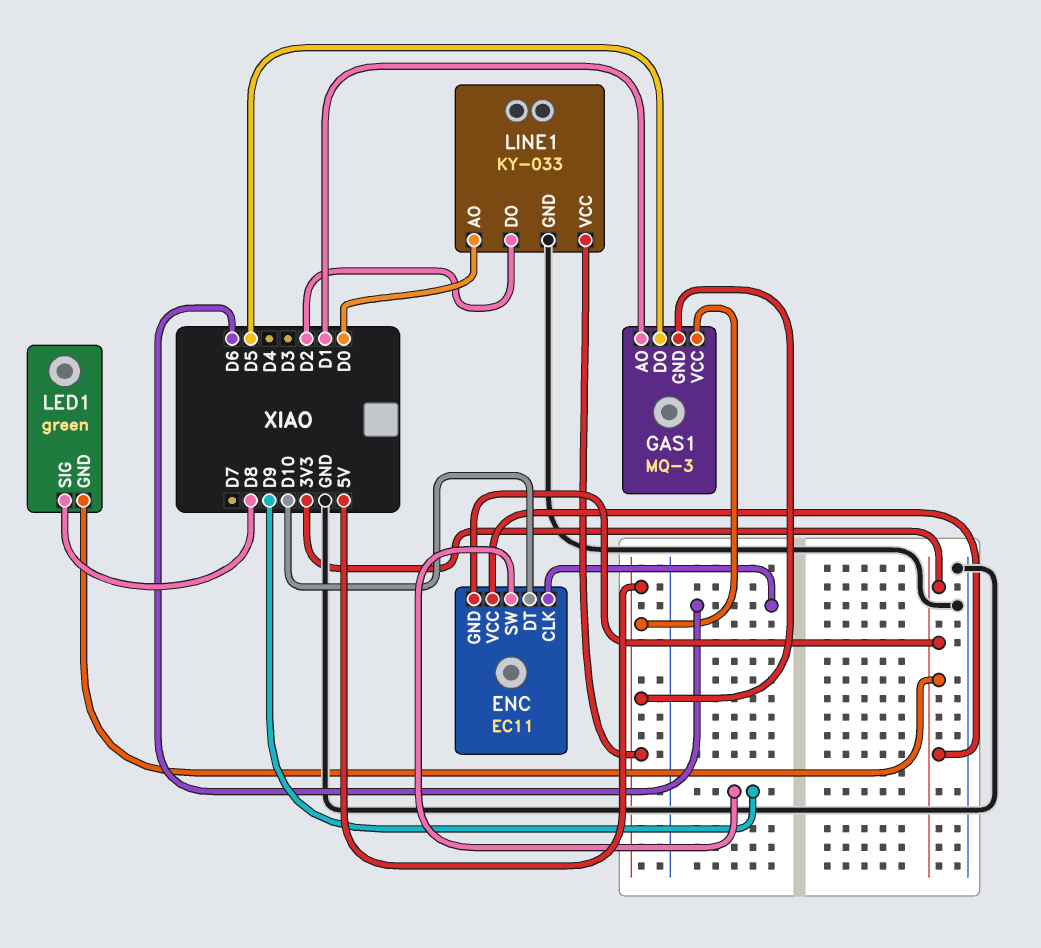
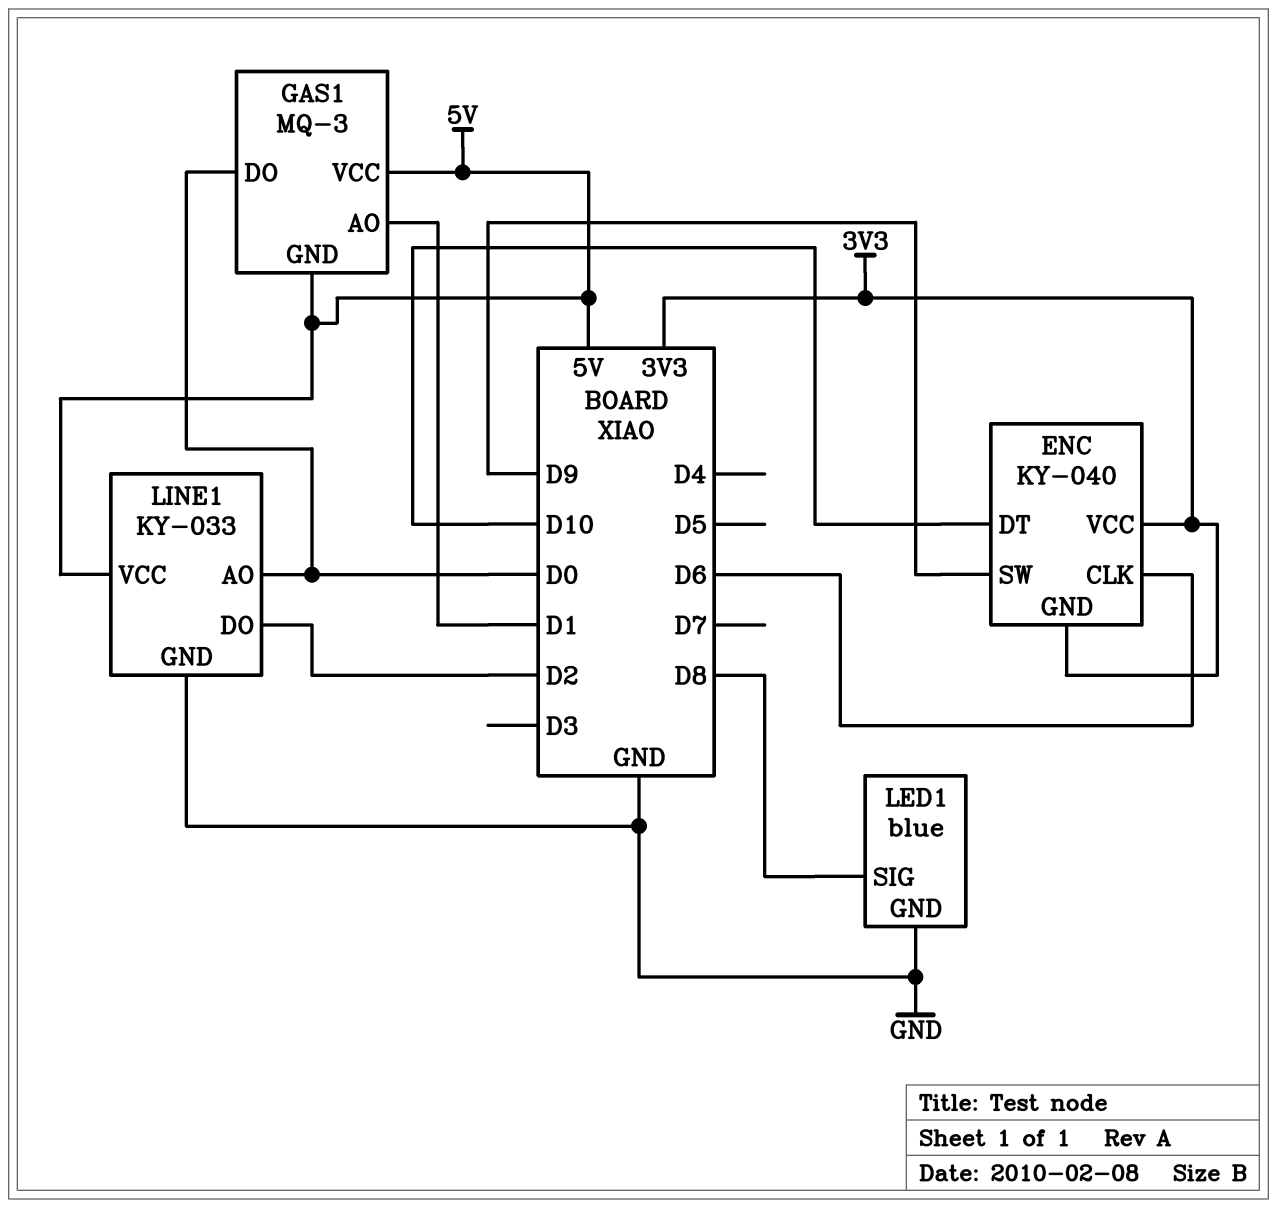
ENC: EC11 -> KY-040
GAS1 pin DO: D5 -> D0
LED1: green -> blue
LED1 pin GND: 3V3 -> GND

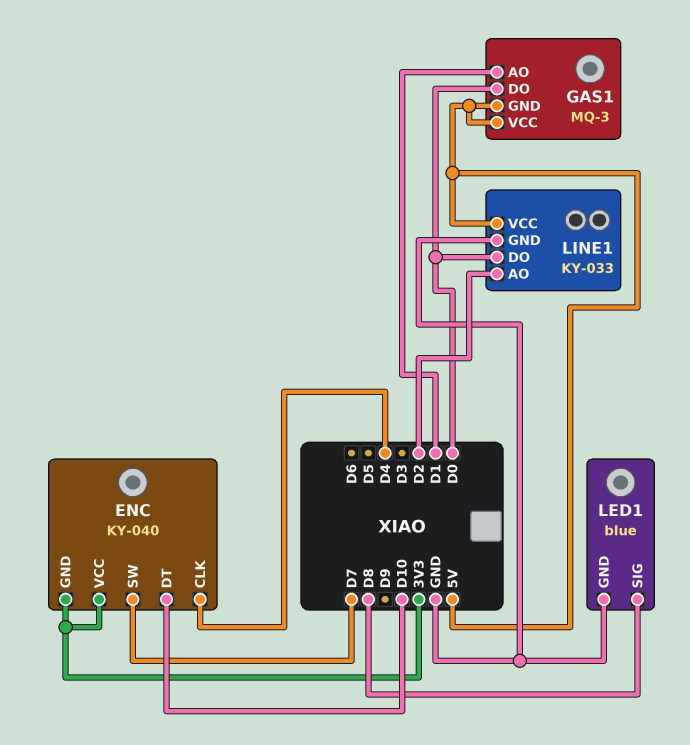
ENC pin CLK: D6 -> D4
ENC pin SW: D9 -> D7
LINE1 pin AO: D0 -> D2
LINE1 pin DO: D2 -> D0

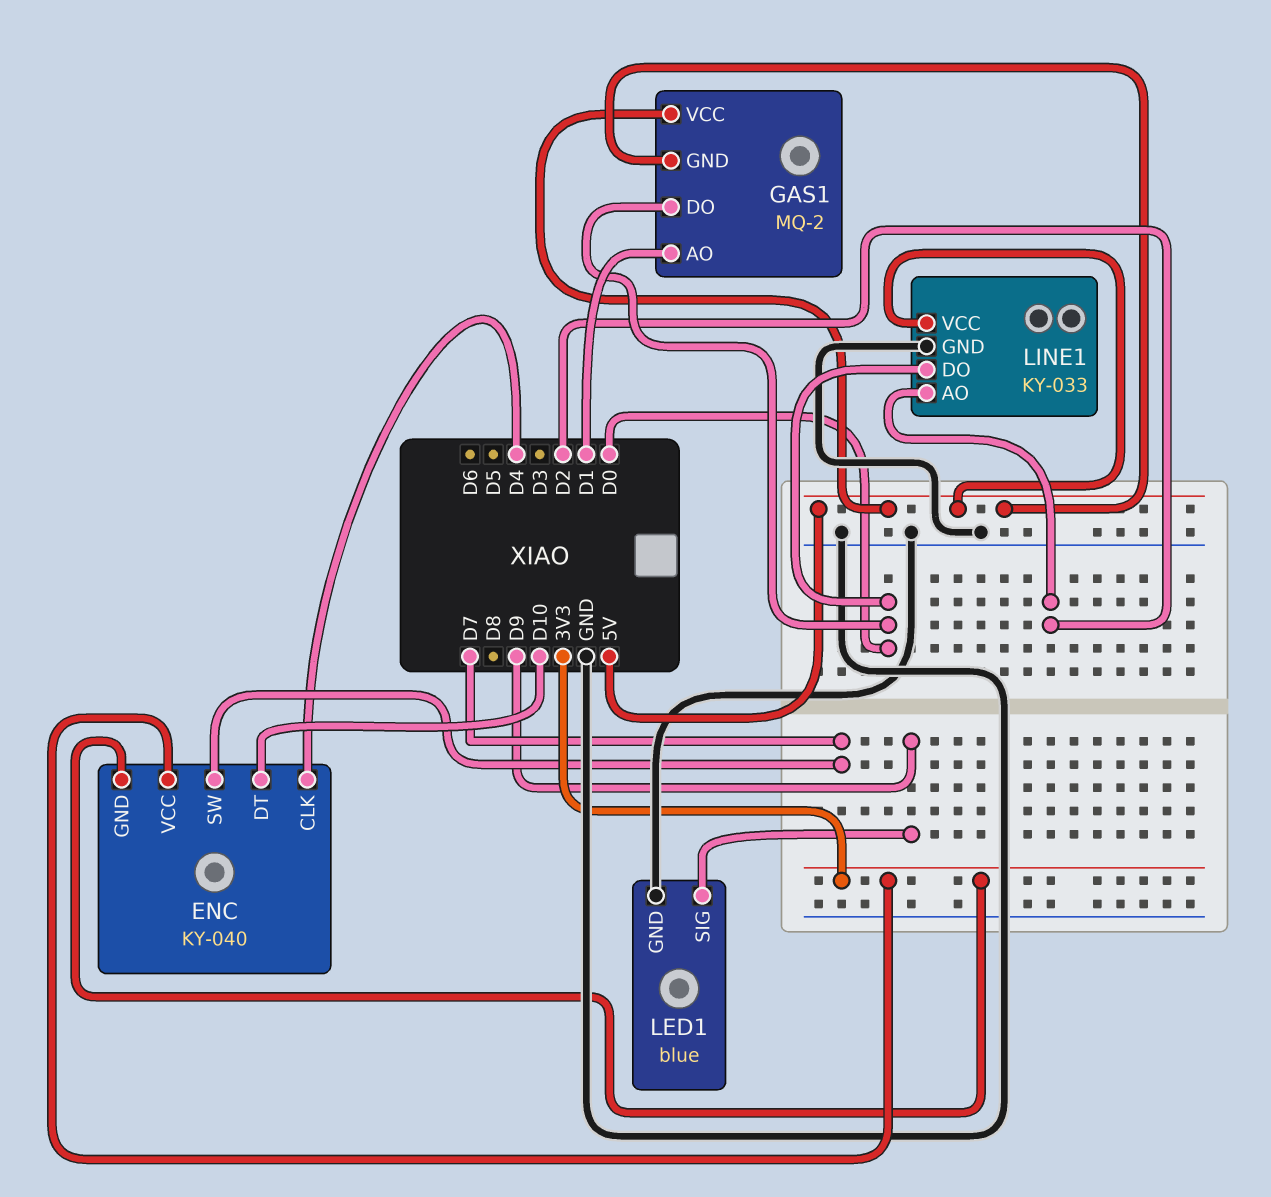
GAS1: MQ-3 -> MQ-2
LED1 pin SIG: D8 -> D9

